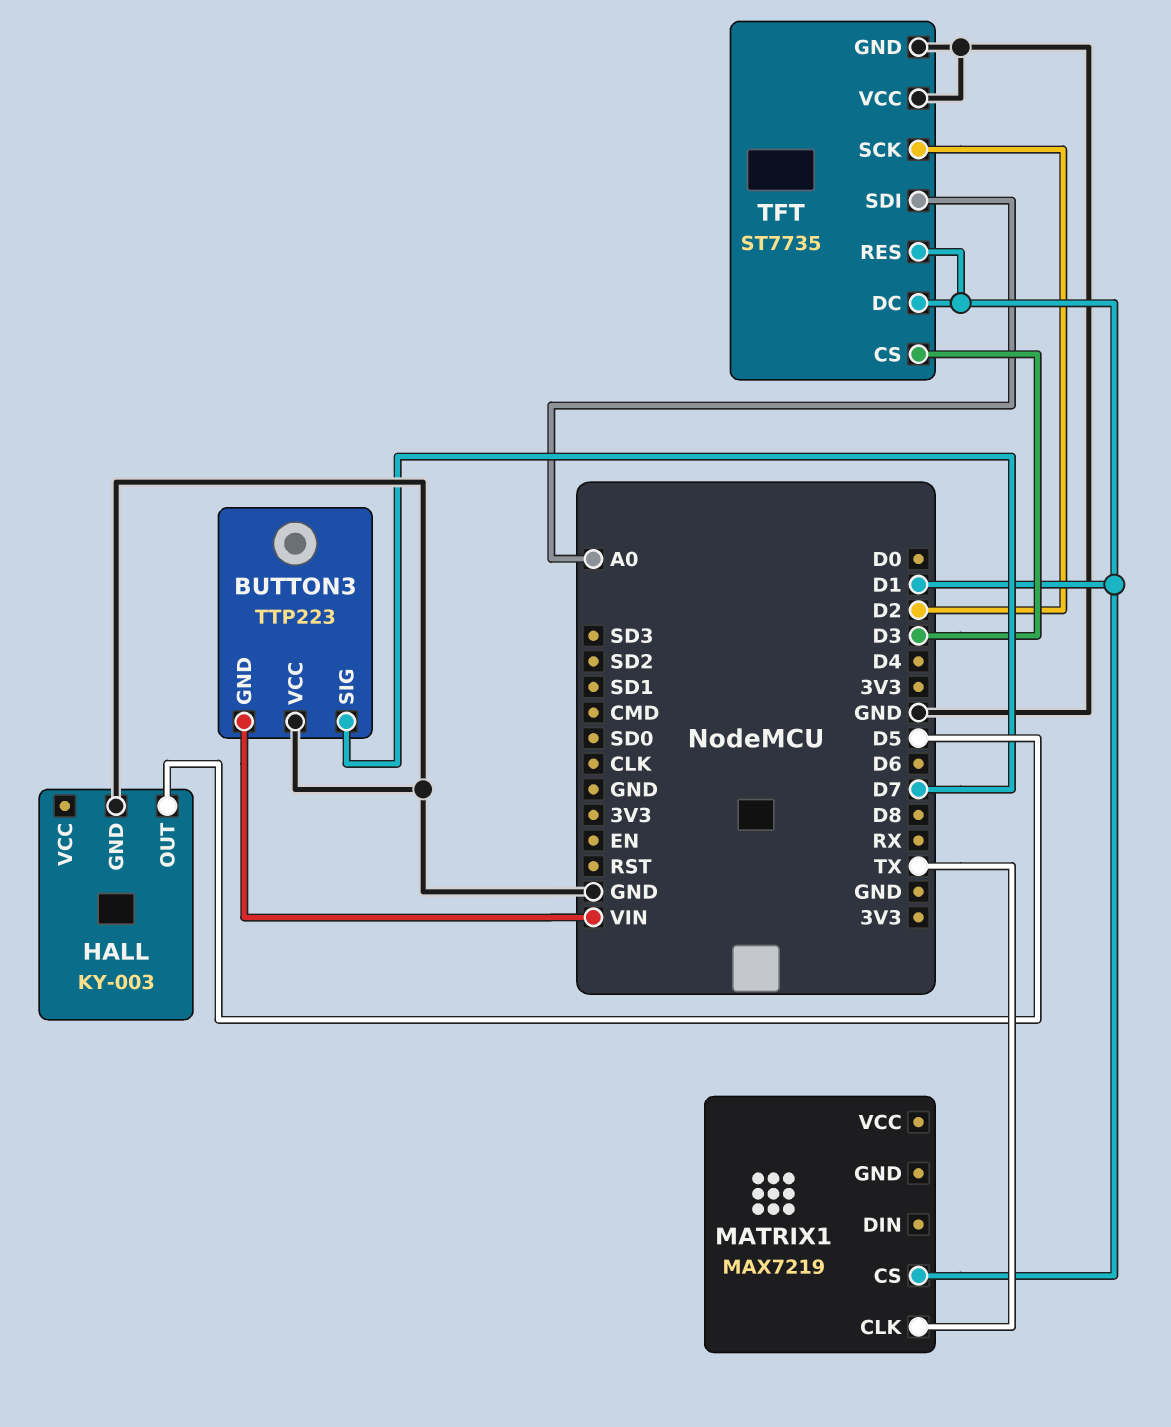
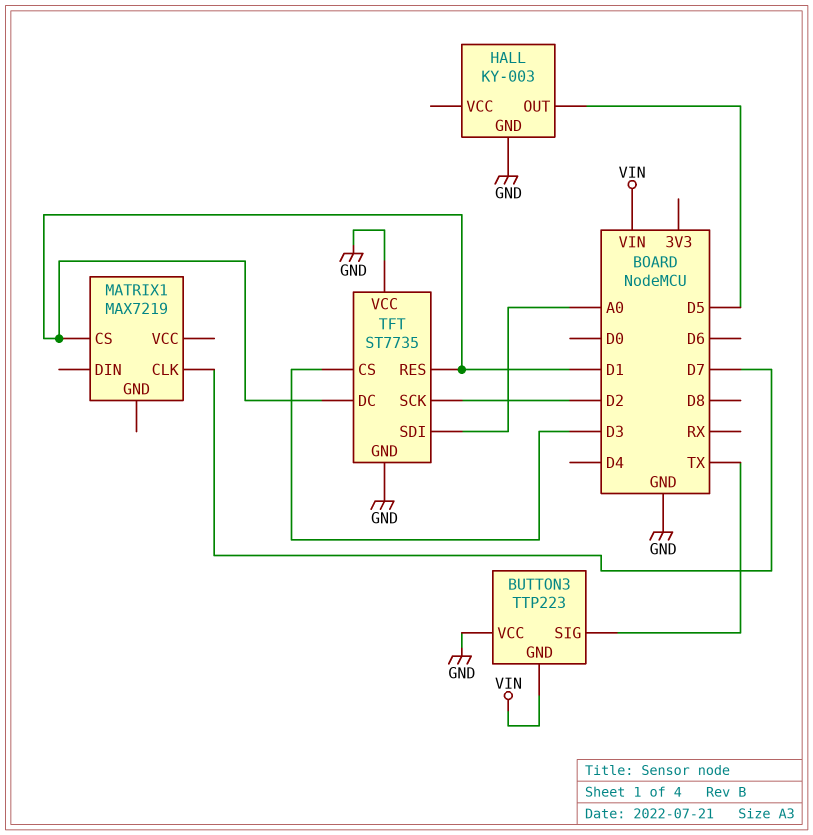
BUTTON3 pin SIG: D7 -> TX
MATRIX1 pin CLK: TX -> D7

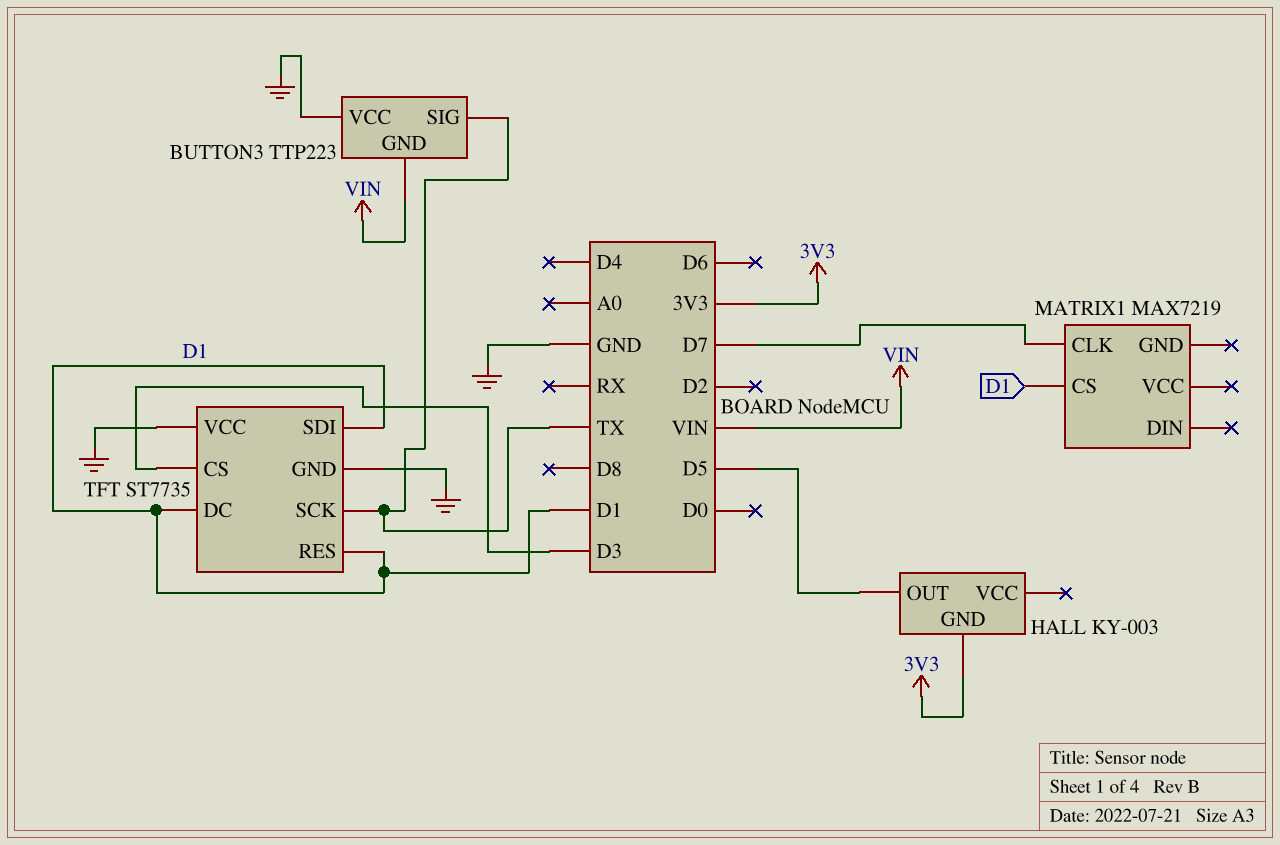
HALL pin GND: GND -> 3V3
TFT pin SCK: D2 -> TX
TFT pin SDI: A0 -> D1

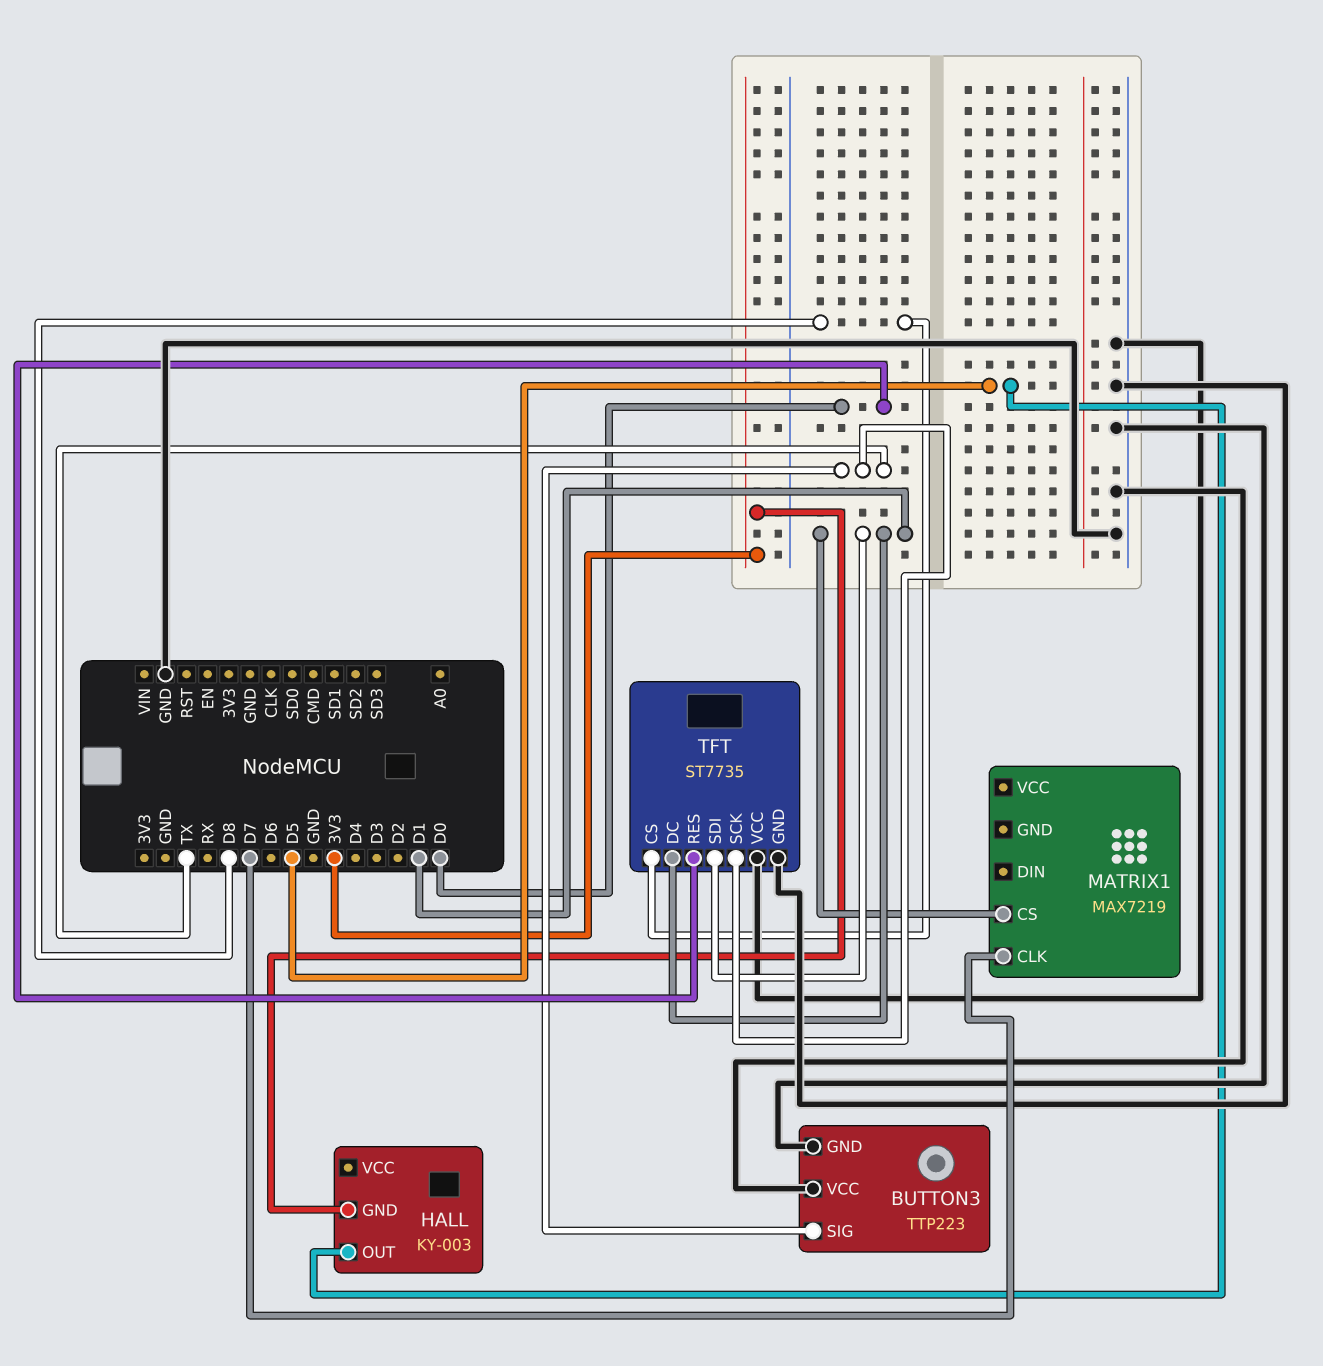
BUTTON3 pin GND: VIN -> GND
TFT pin CS: D3 -> D8
TFT pin RES: D1 -> D0

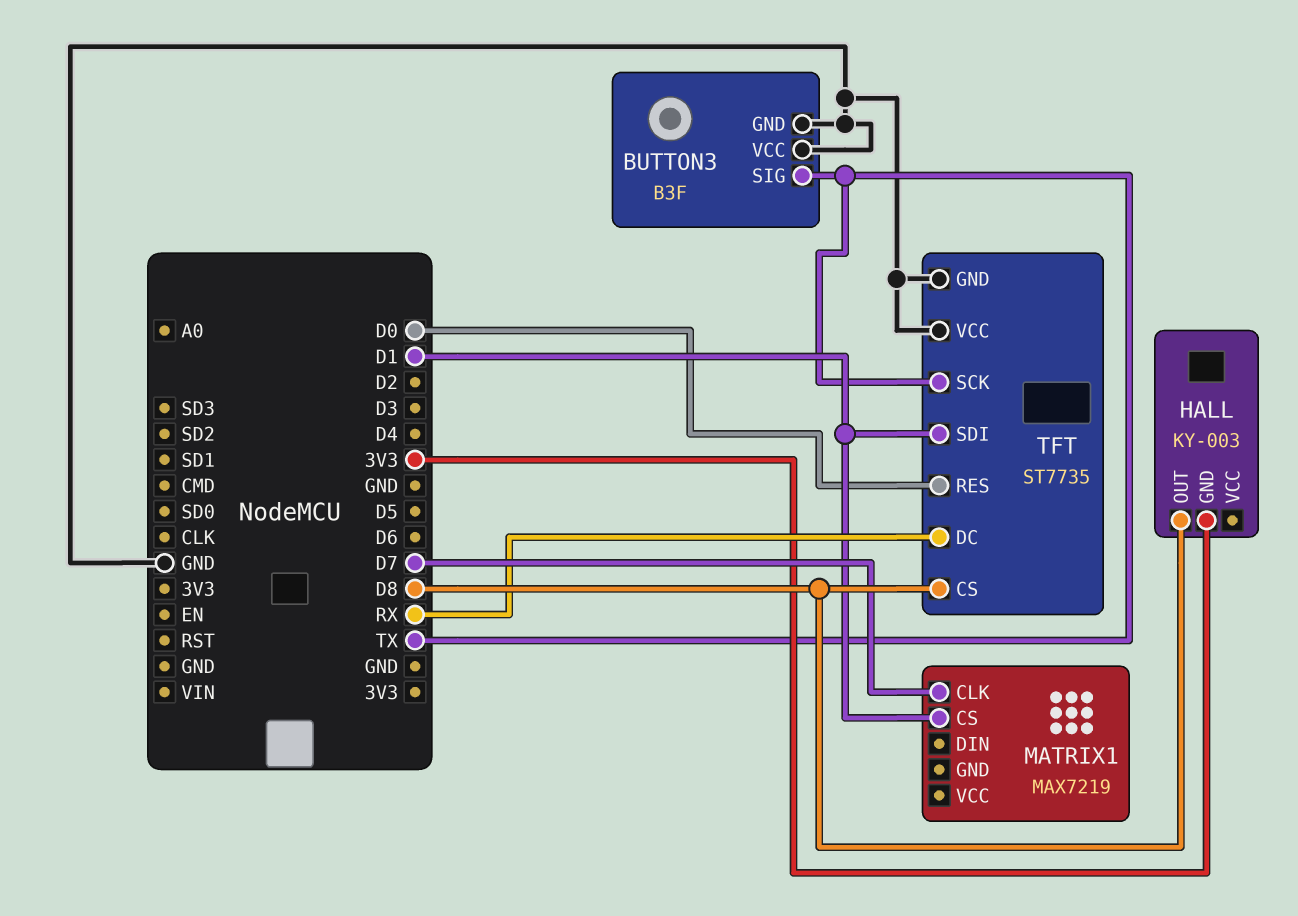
BUTTON3: TTP223 -> B3F
HALL pin OUT: D5 -> D8
TFT pin DC: D1 -> RX

